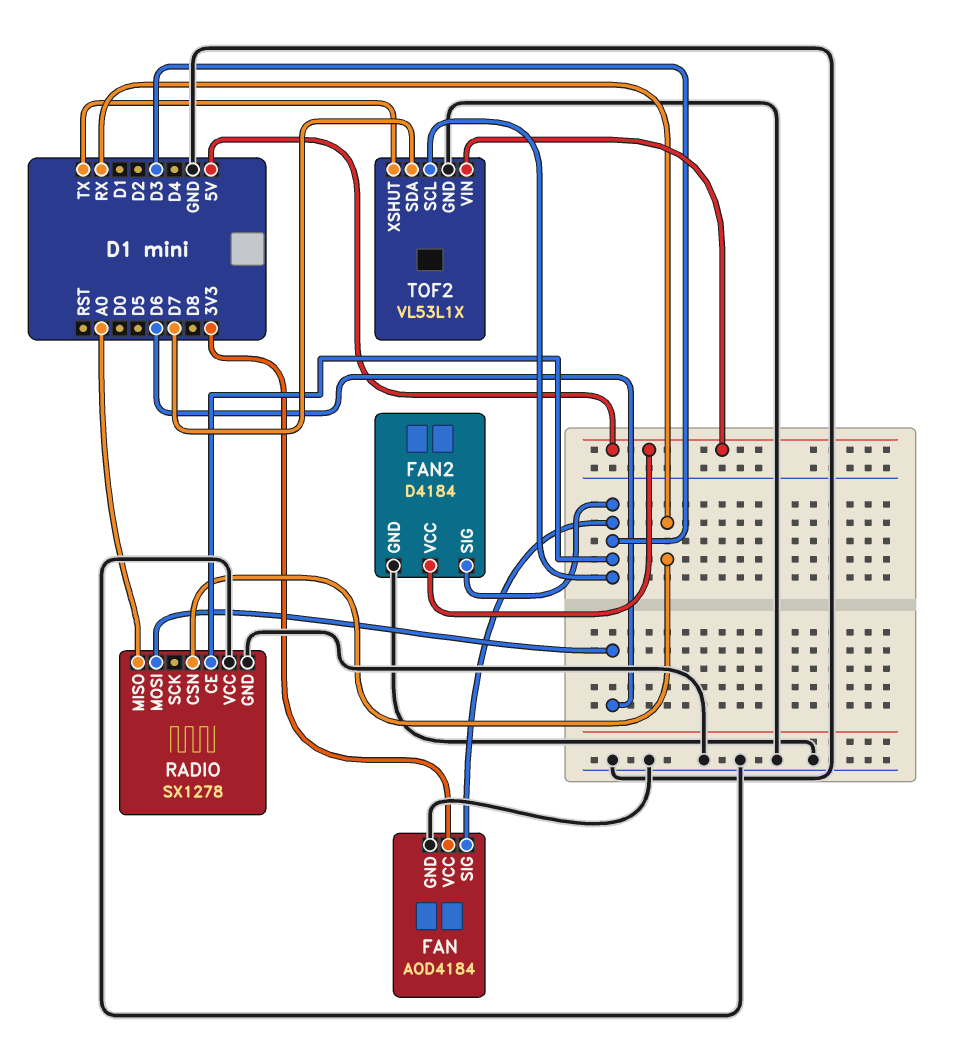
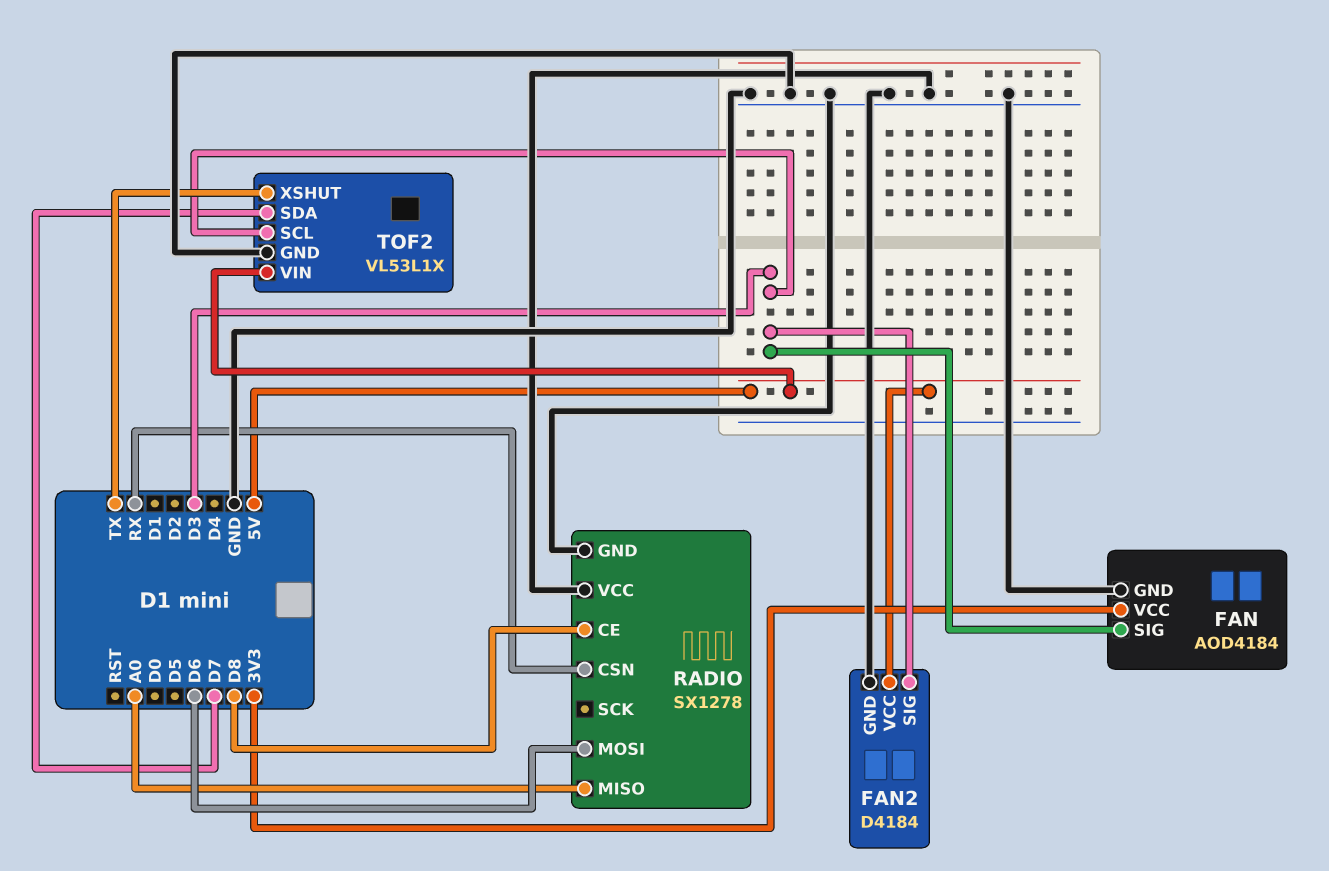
RADIO pin CE: D3 -> D8

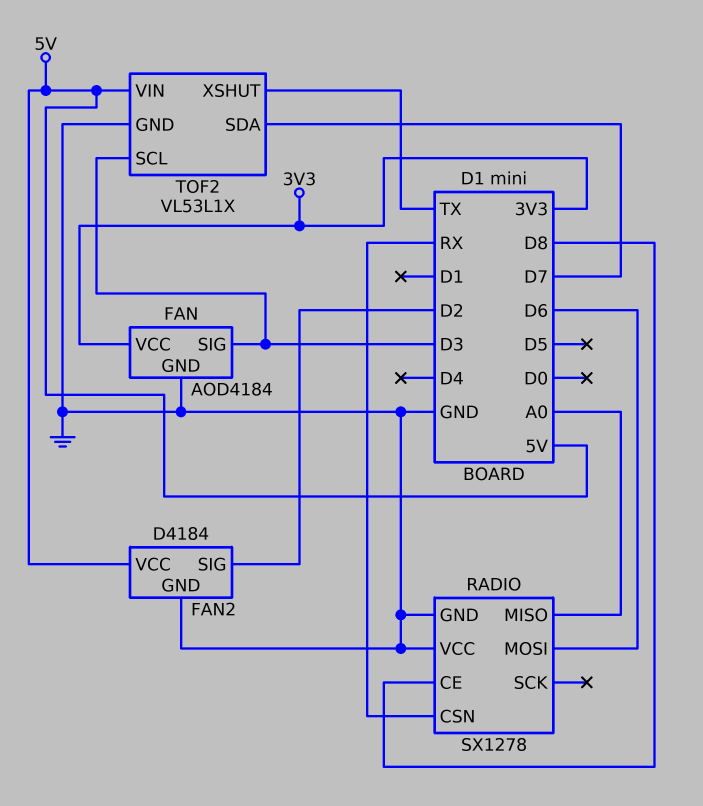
FAN2 pin SIG: D3 -> D2

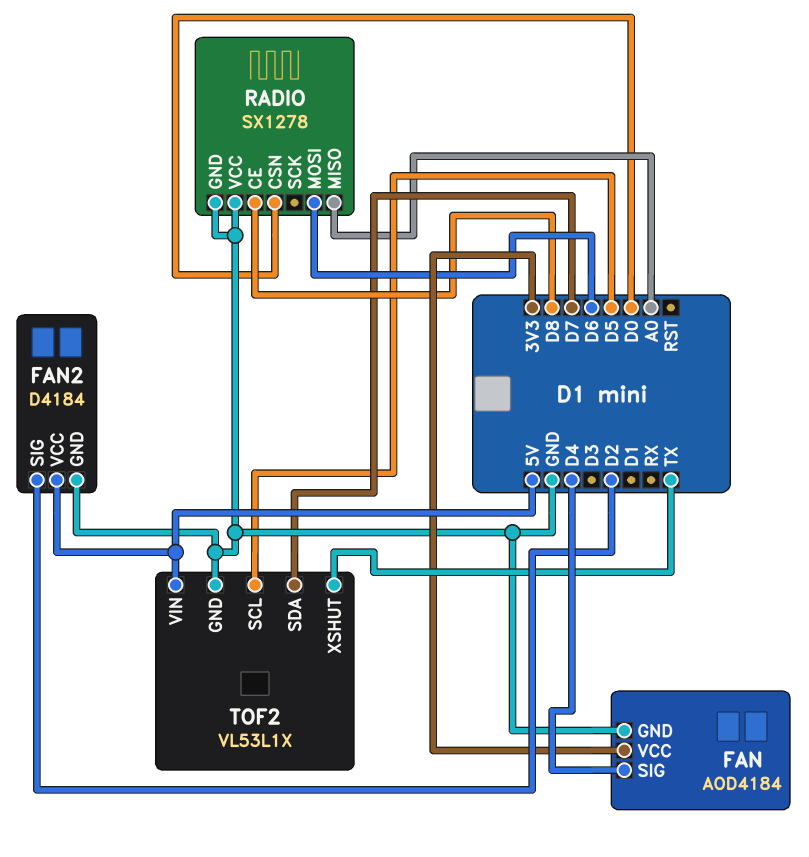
FAN pin SIG: D3 -> D4
RADIO pin CSN: RX -> D0
TOF2 pin SCL: D3 -> D5

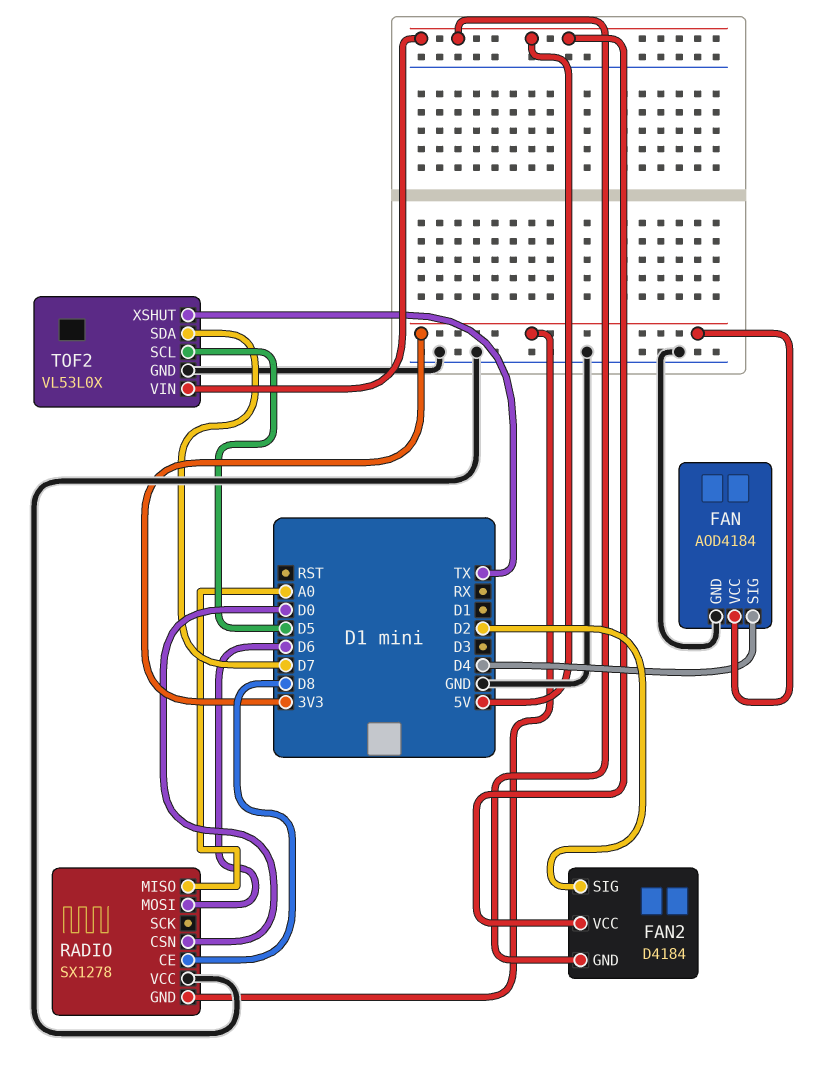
FAN2 pin GND: GND -> 5V
RADIO pin GND: GND -> 3V3
TOF2: VL53L1X -> VL53L0X

